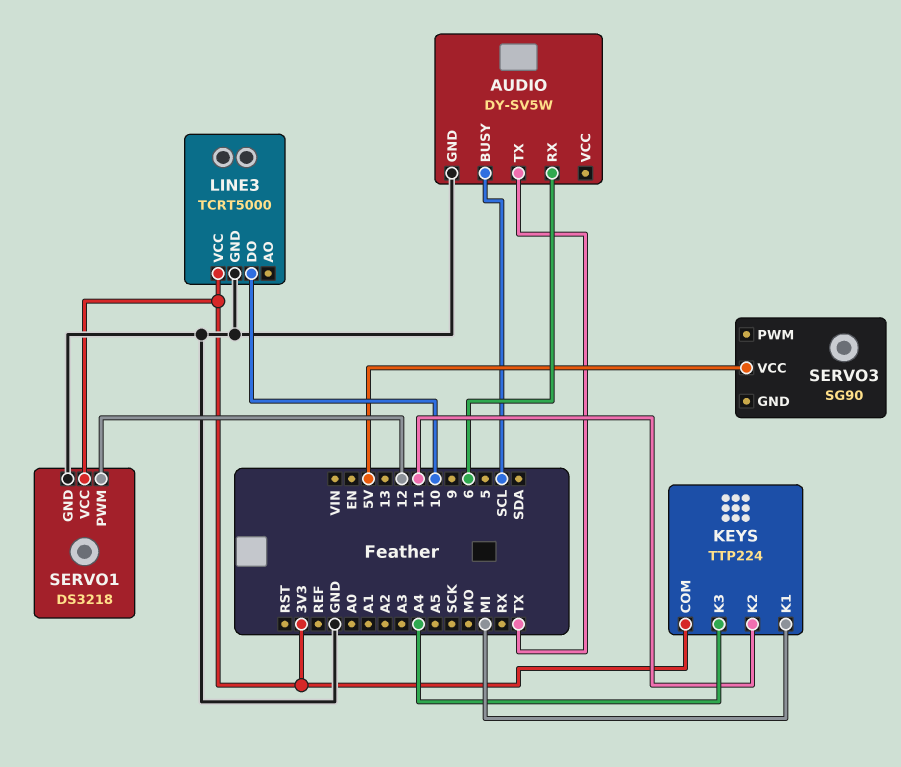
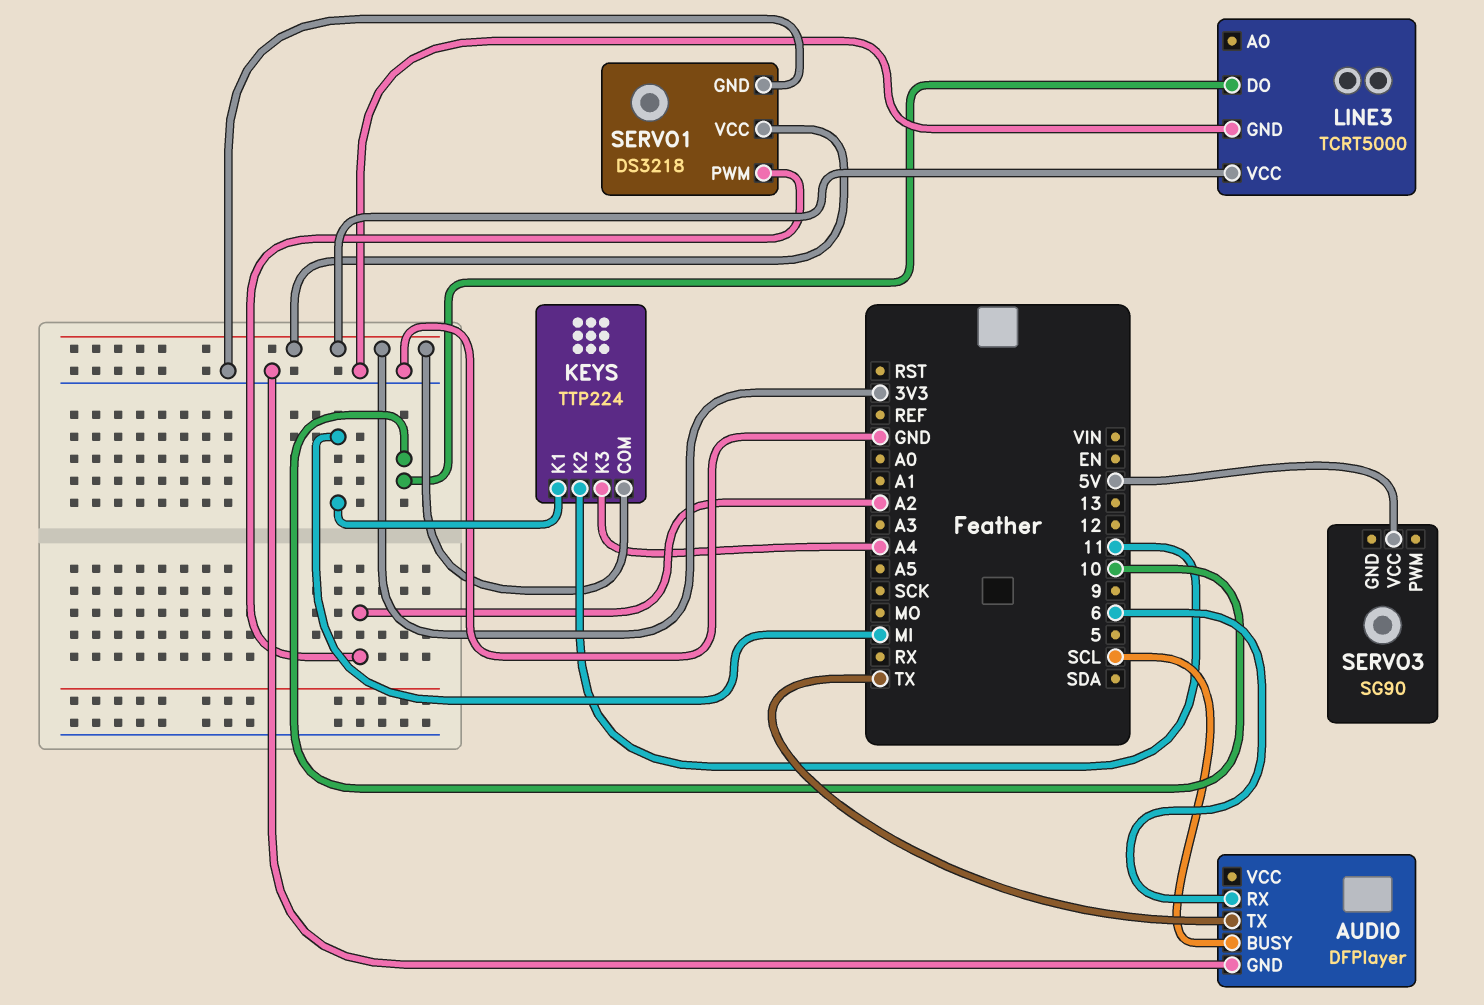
AUDIO: DY-SV5W -> DFPlayer
SERVO1 pin PWM: 12 -> A2

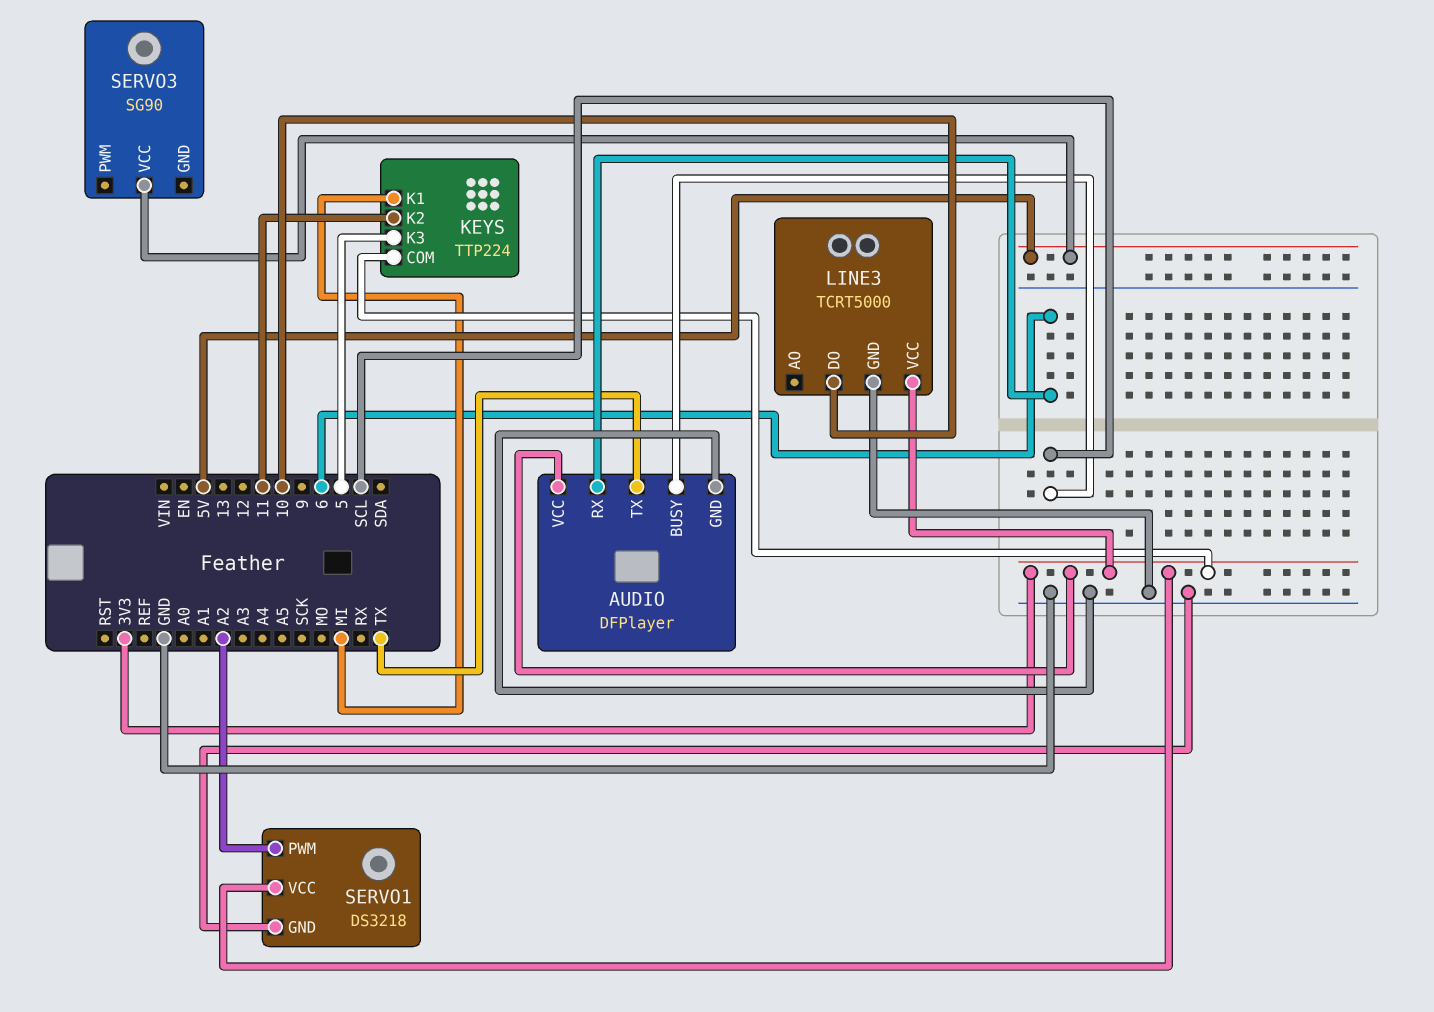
AUDIO pin VCC: none -> 3V3
KEYS pin K3: A4 -> 5

